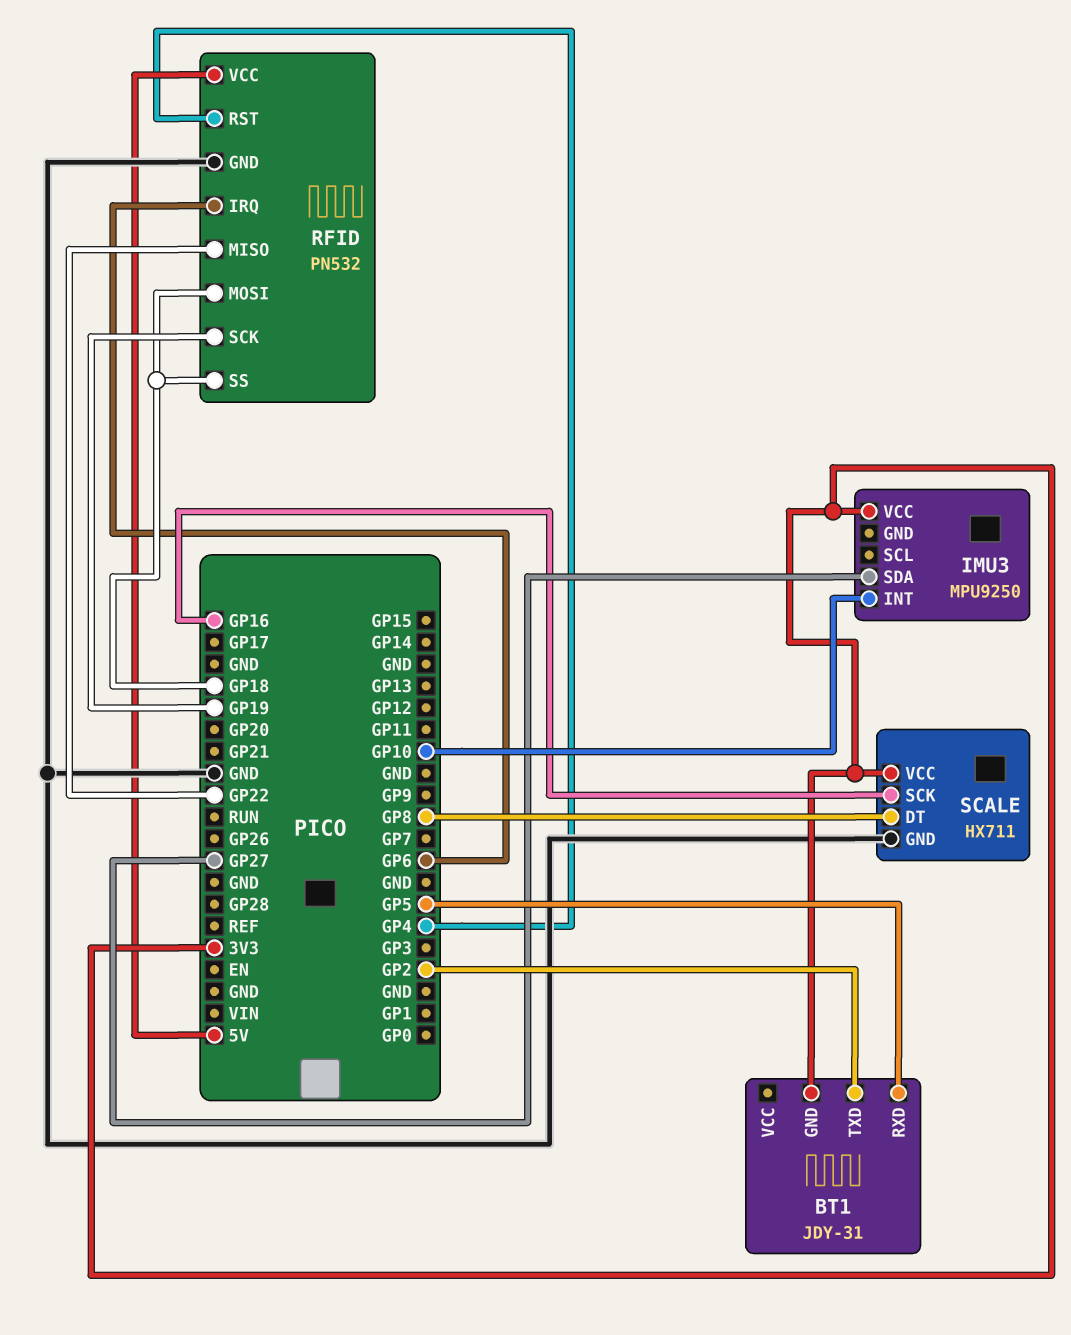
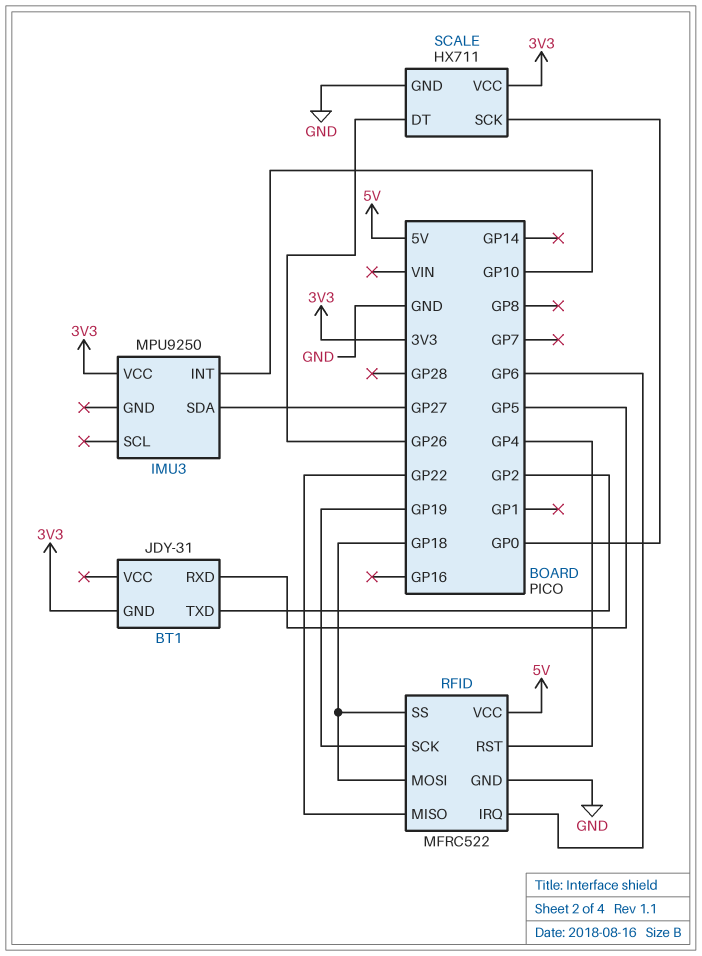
RFID: PN532 -> MFRC522
SCALE pin DT: GP8 -> GP26
SCALE pin SCK: GP16 -> GP0

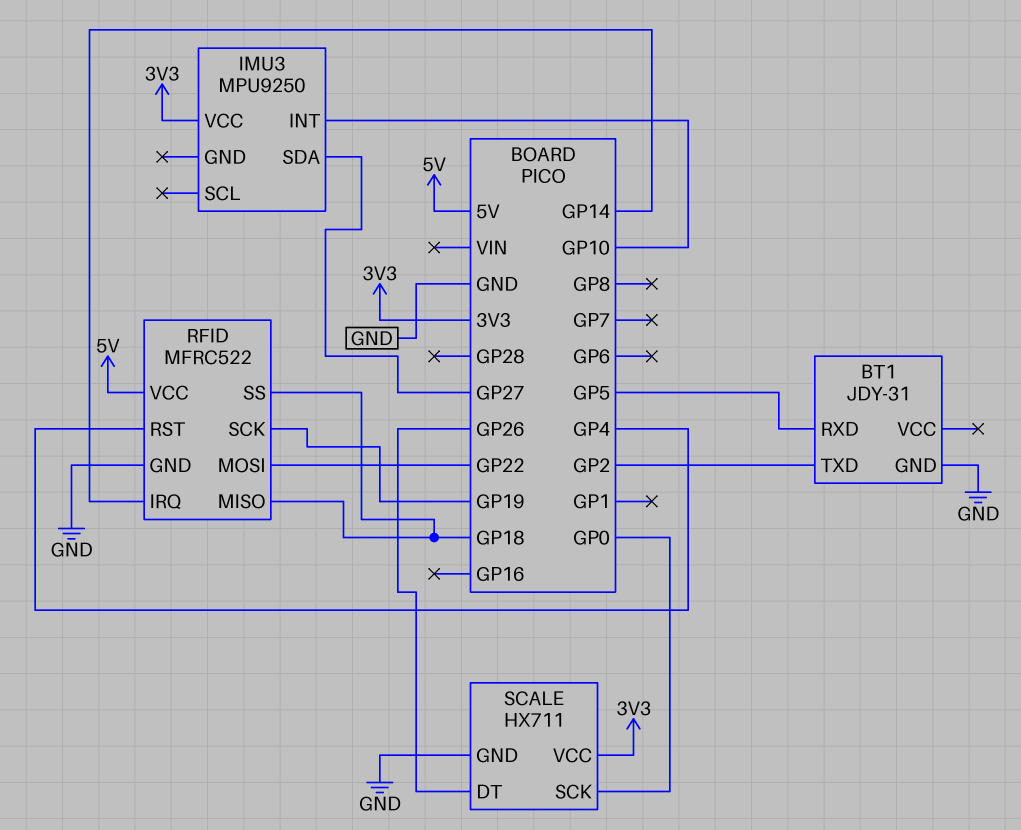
BT1 pin GND: 3V3 -> GND
RFID pin IRQ: GP6 -> GP14
RFID pin MISO: GP22 -> GP18
RFID pin MOSI: GP18 -> GP22

